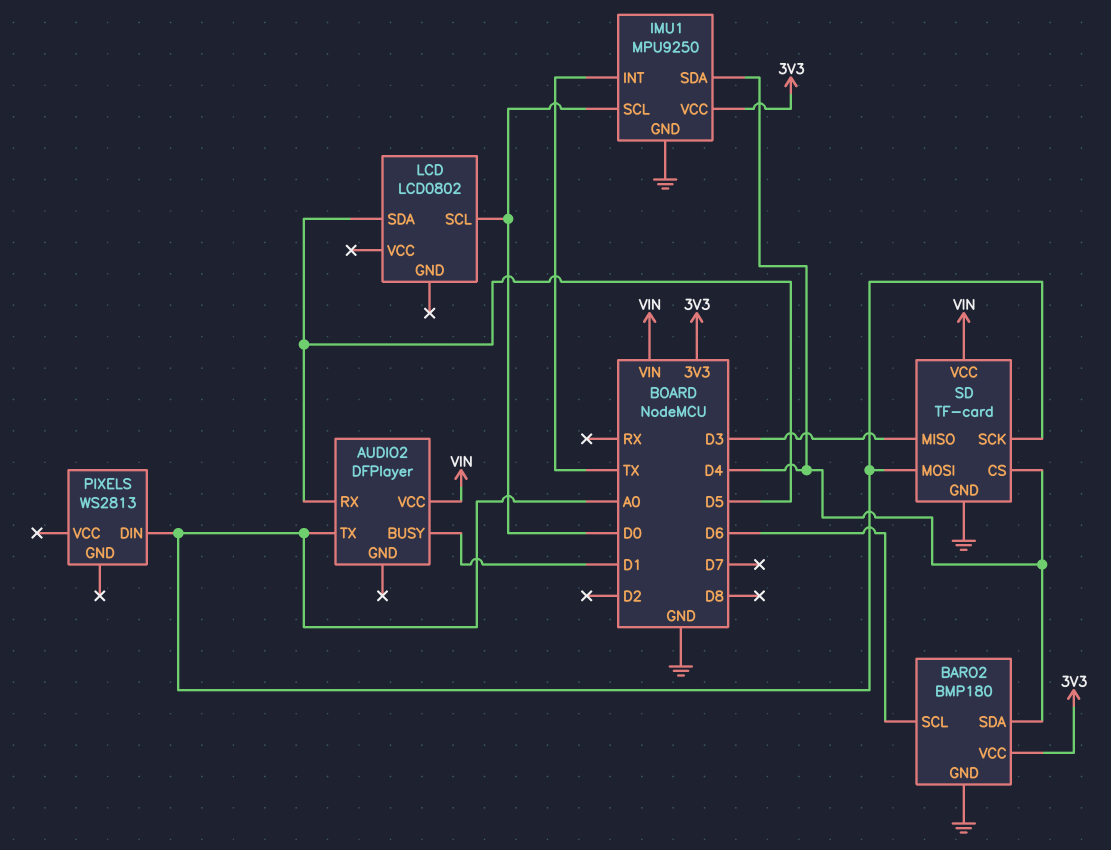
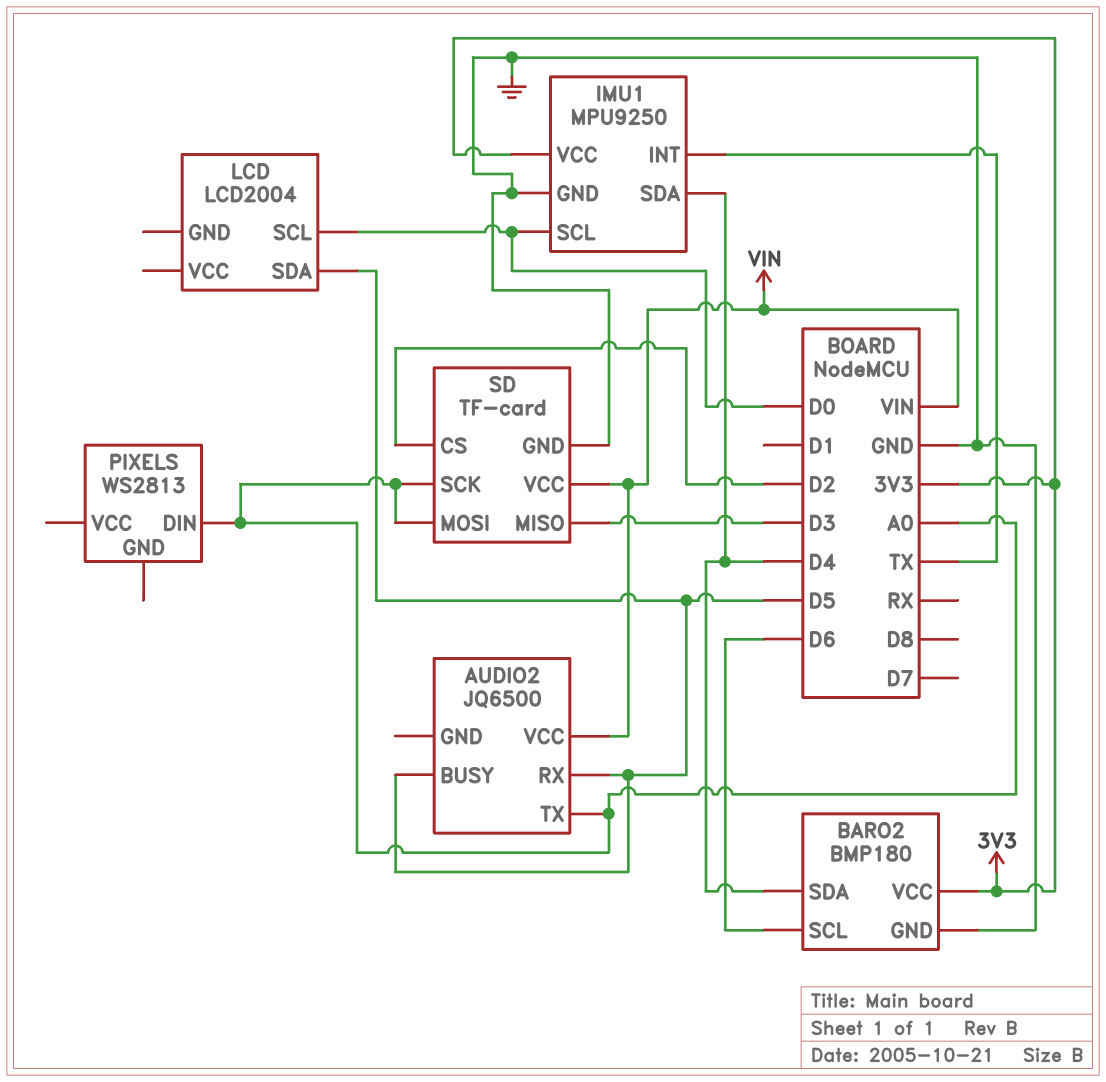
AUDIO2: DFPlayer -> JQ6500
AUDIO2 pin BUSY: D1 -> D5
LCD: LCD0802 -> LCD2004
SD pin CS: D4 -> D2

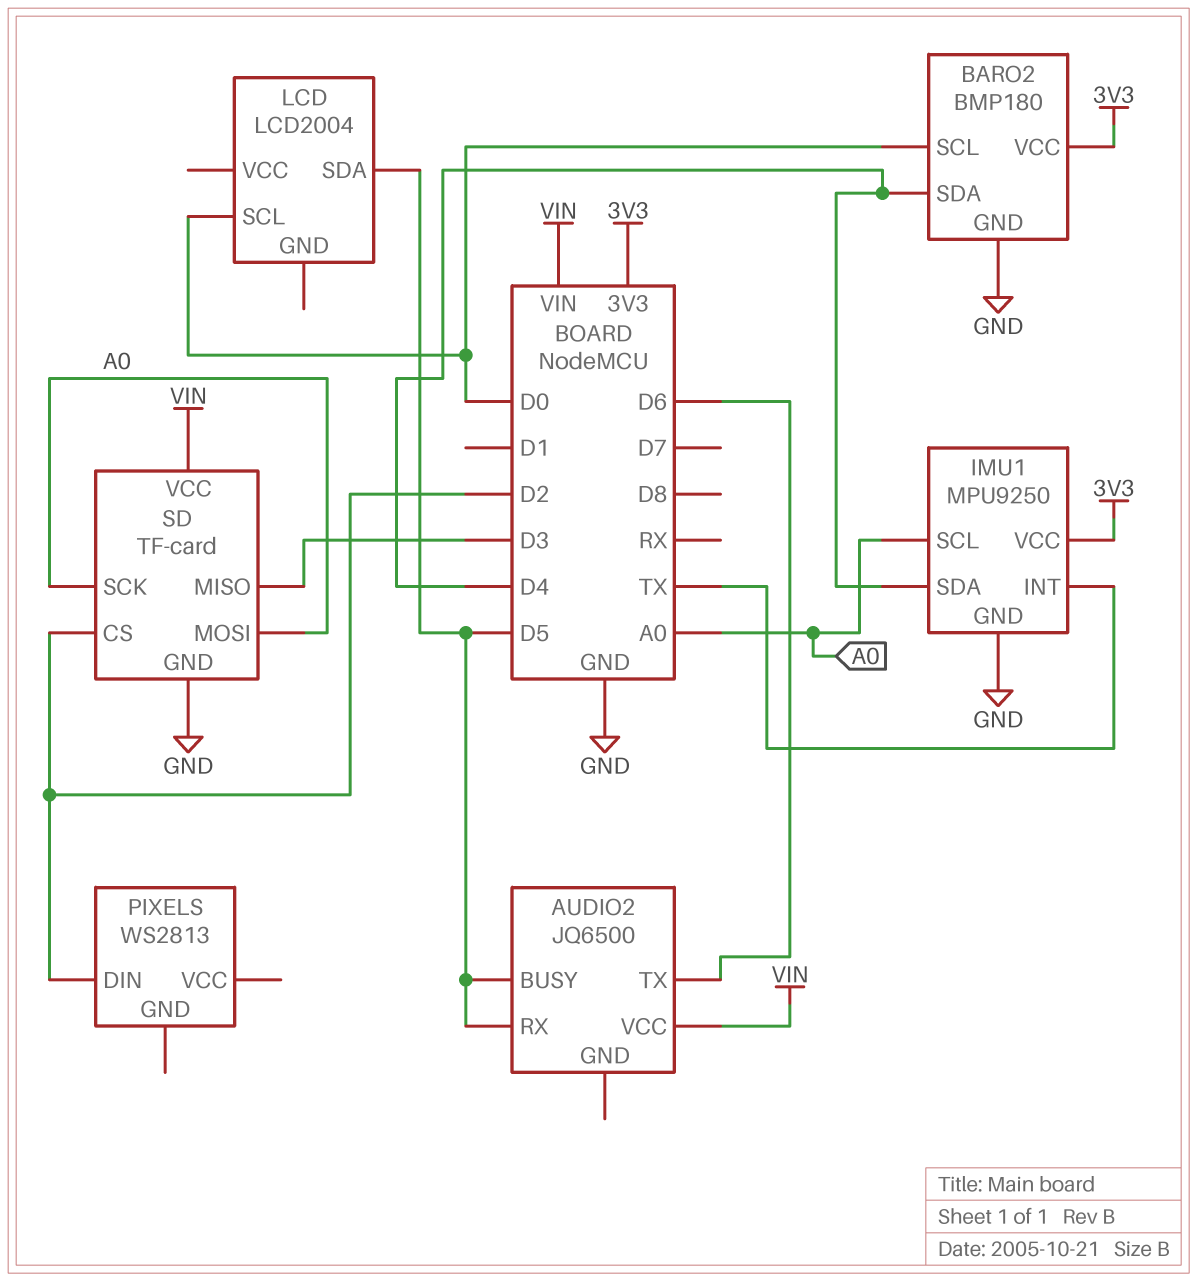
AUDIO2 pin TX: A0 -> D6
BARO2 pin SCL: D6 -> D0
IMU1 pin SCL: D0 -> A0
PIXELS pin DIN: A0 -> D2

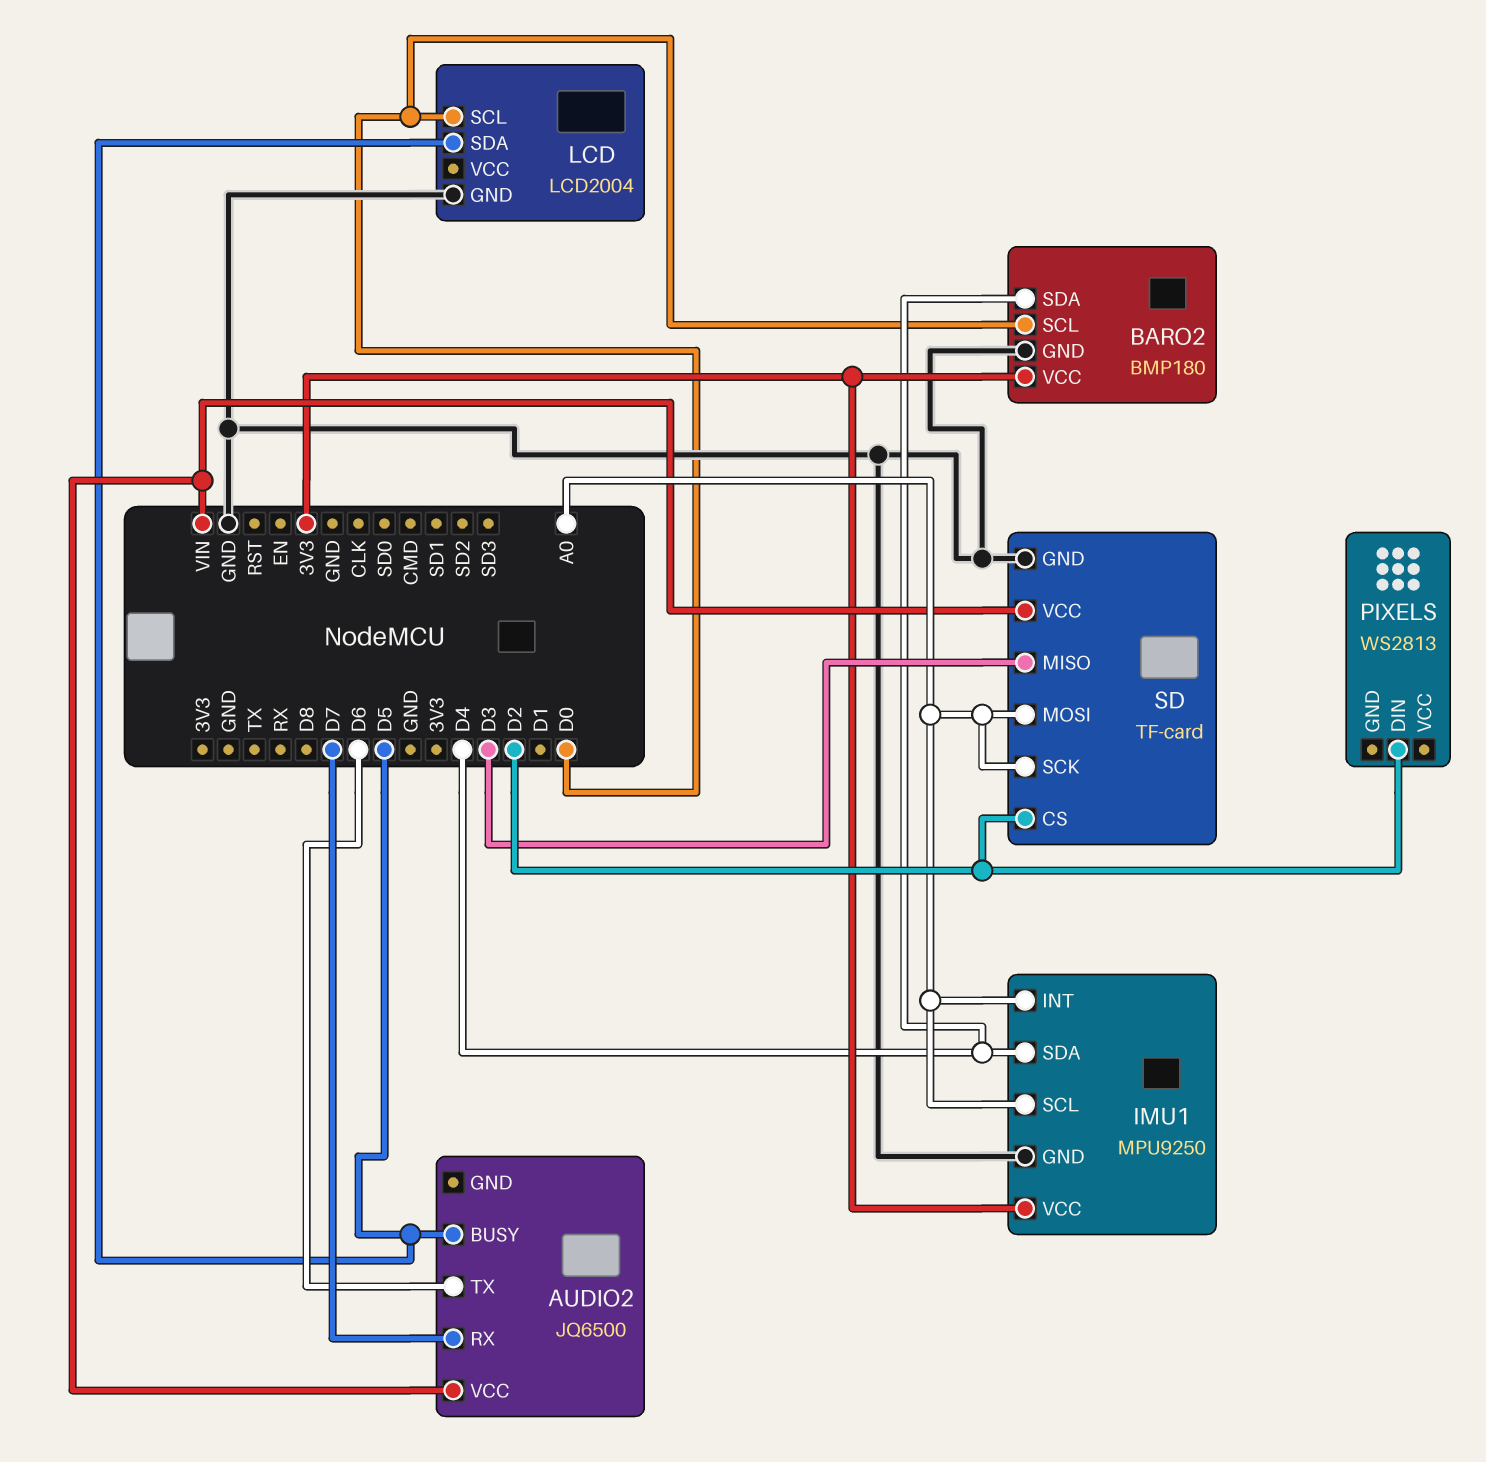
AUDIO2 pin RX: D5 -> D7
IMU1 pin INT: TX -> A0
LCD pin GND: none -> GND

